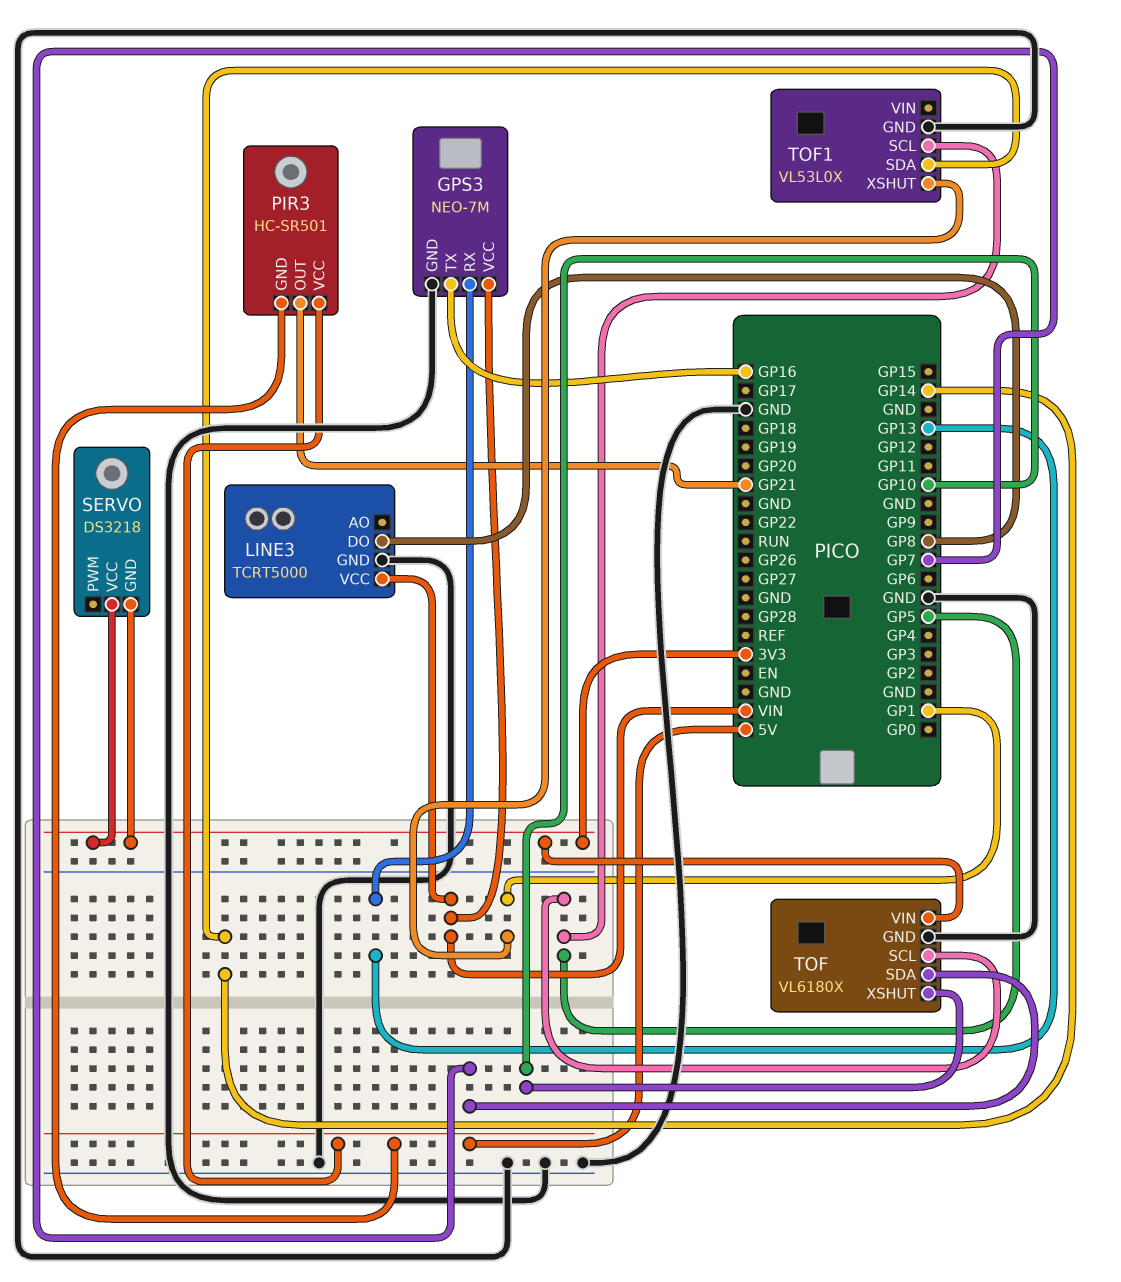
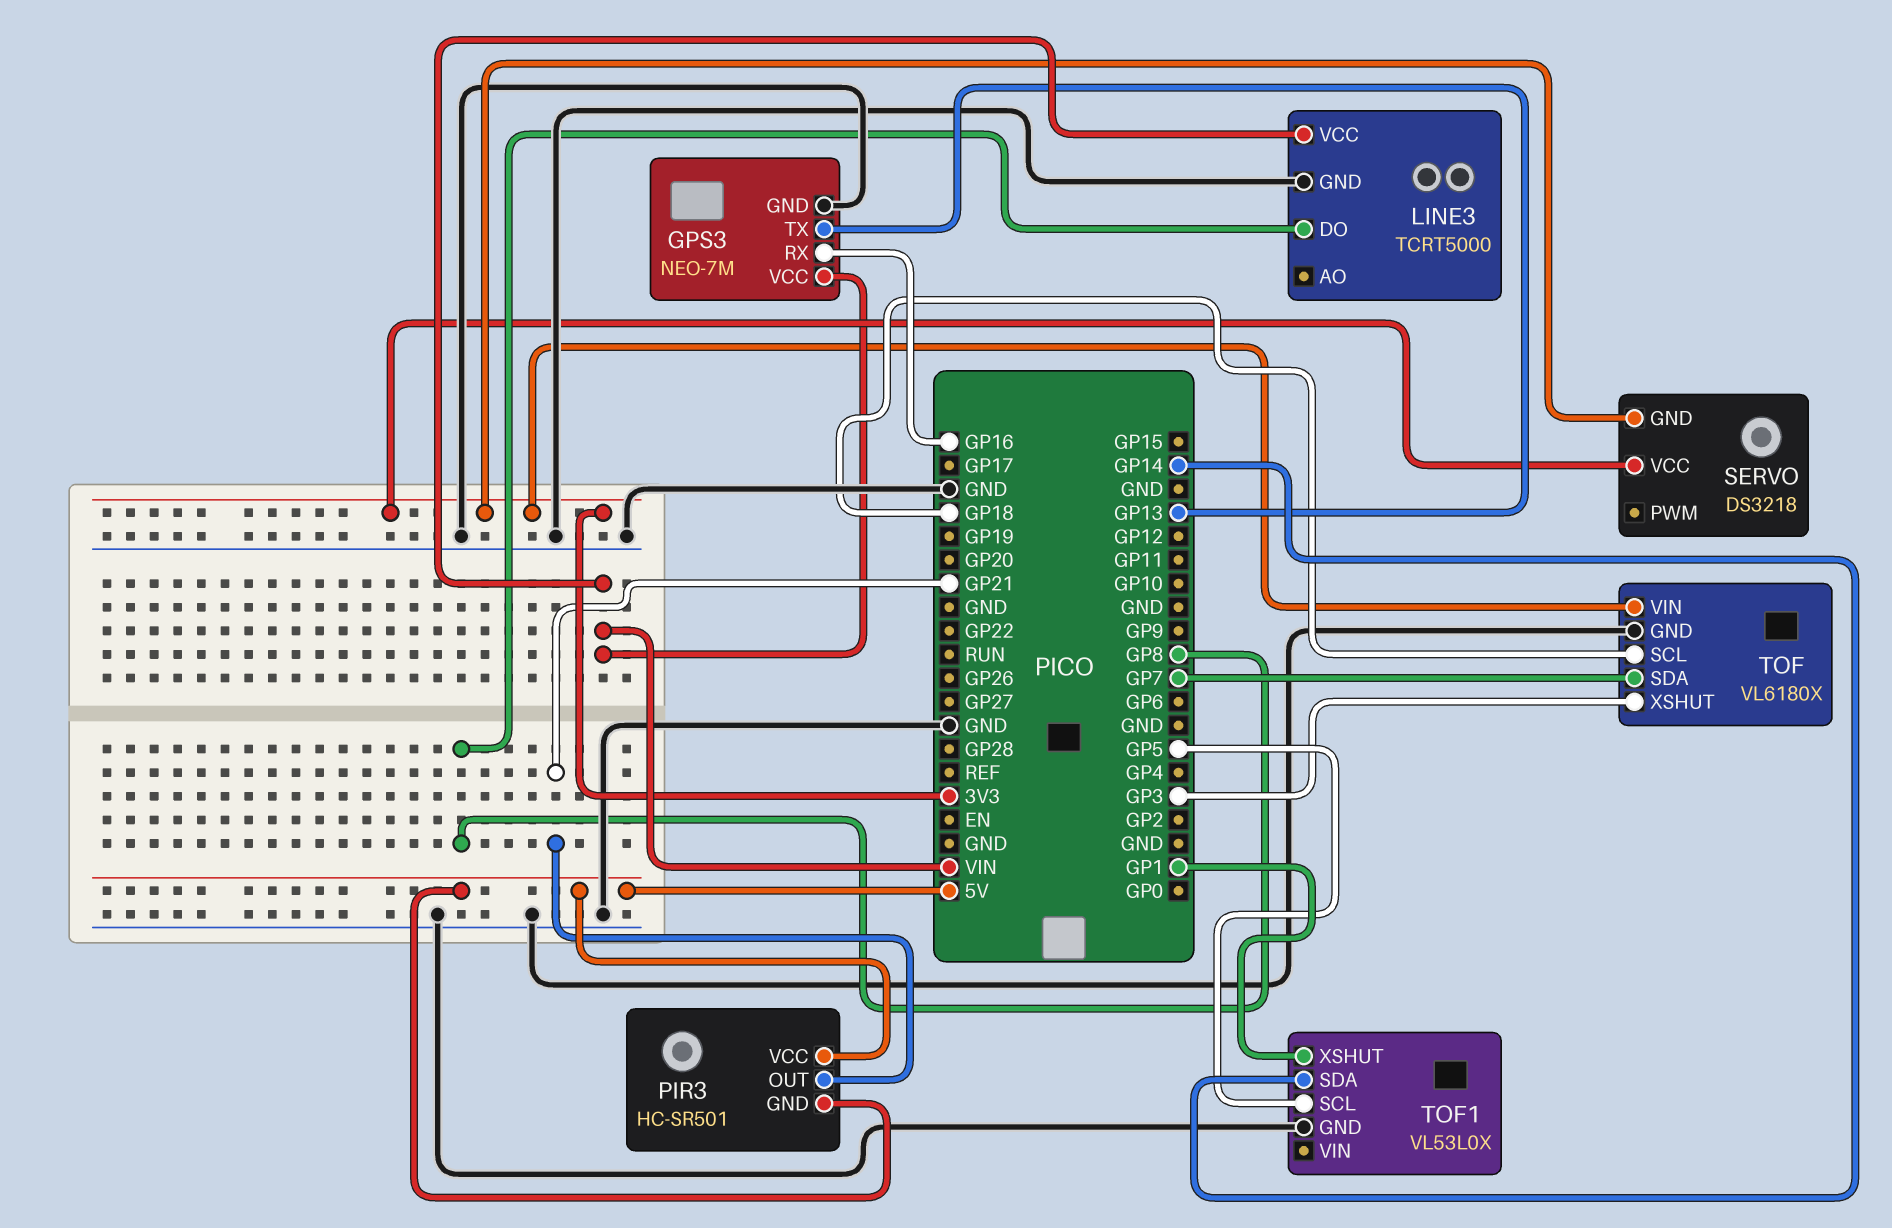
GPS3 pin RX: GP13 -> GP16
GPS3 pin TX: GP16 -> GP13
TOF pin SCL: GP5 -> GP18
TOF pin XSHUT: GP10 -> GP3

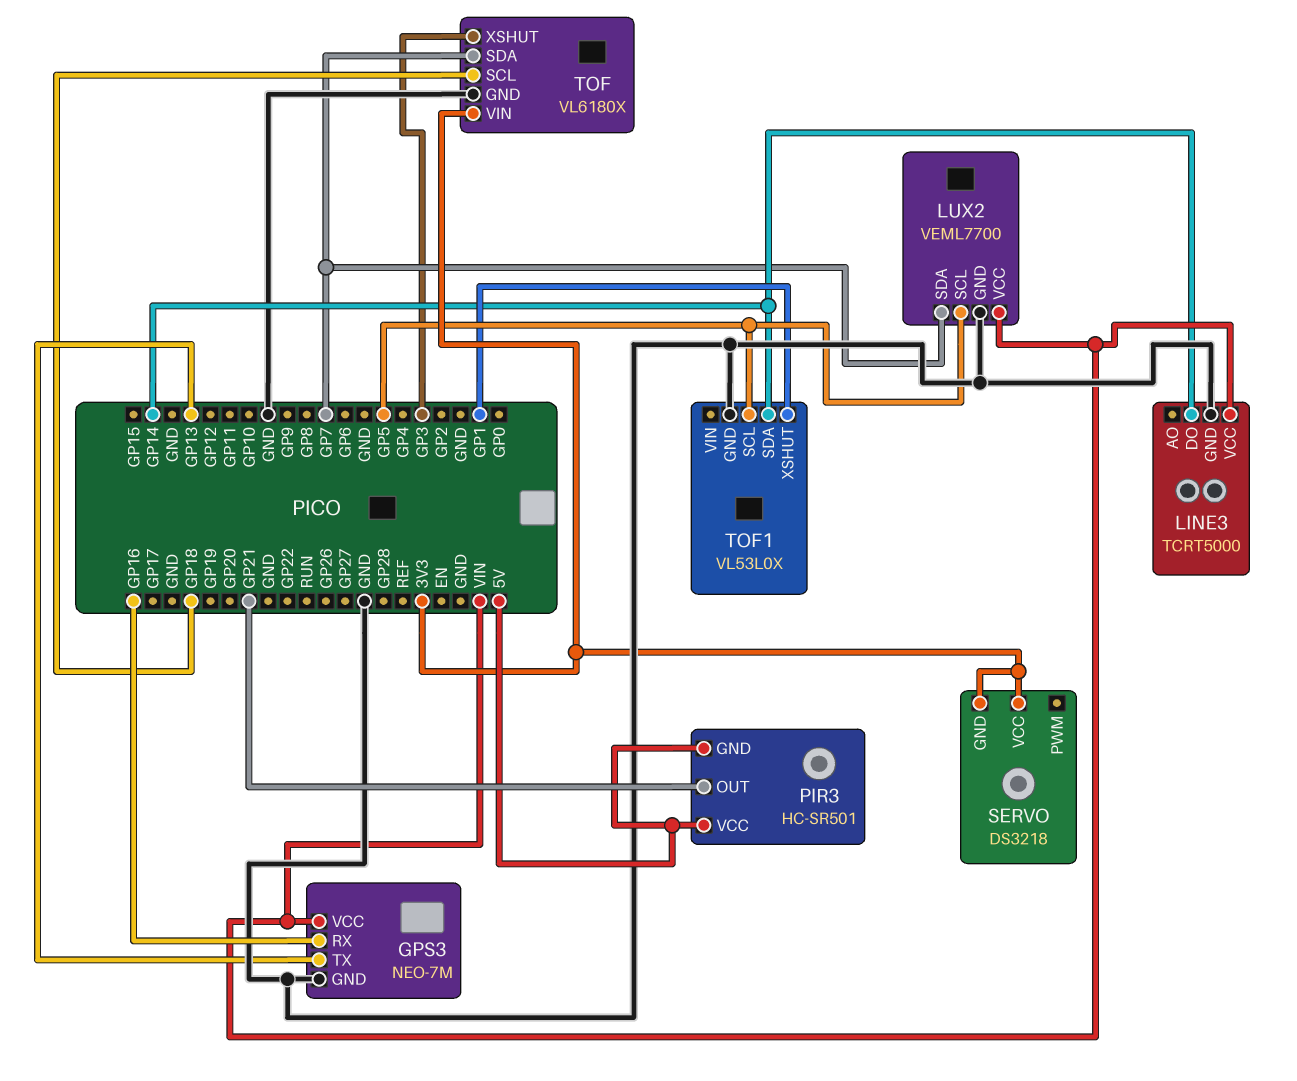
LINE3 pin DO: GP8 -> GP14
LUX2: none -> VEML7700
LUX2 pin GND: none -> GND
LUX2 pin SCL: none -> GP5
LUX2 pin SDA: none -> GP7
LUX2 pin VCC: none -> VIN

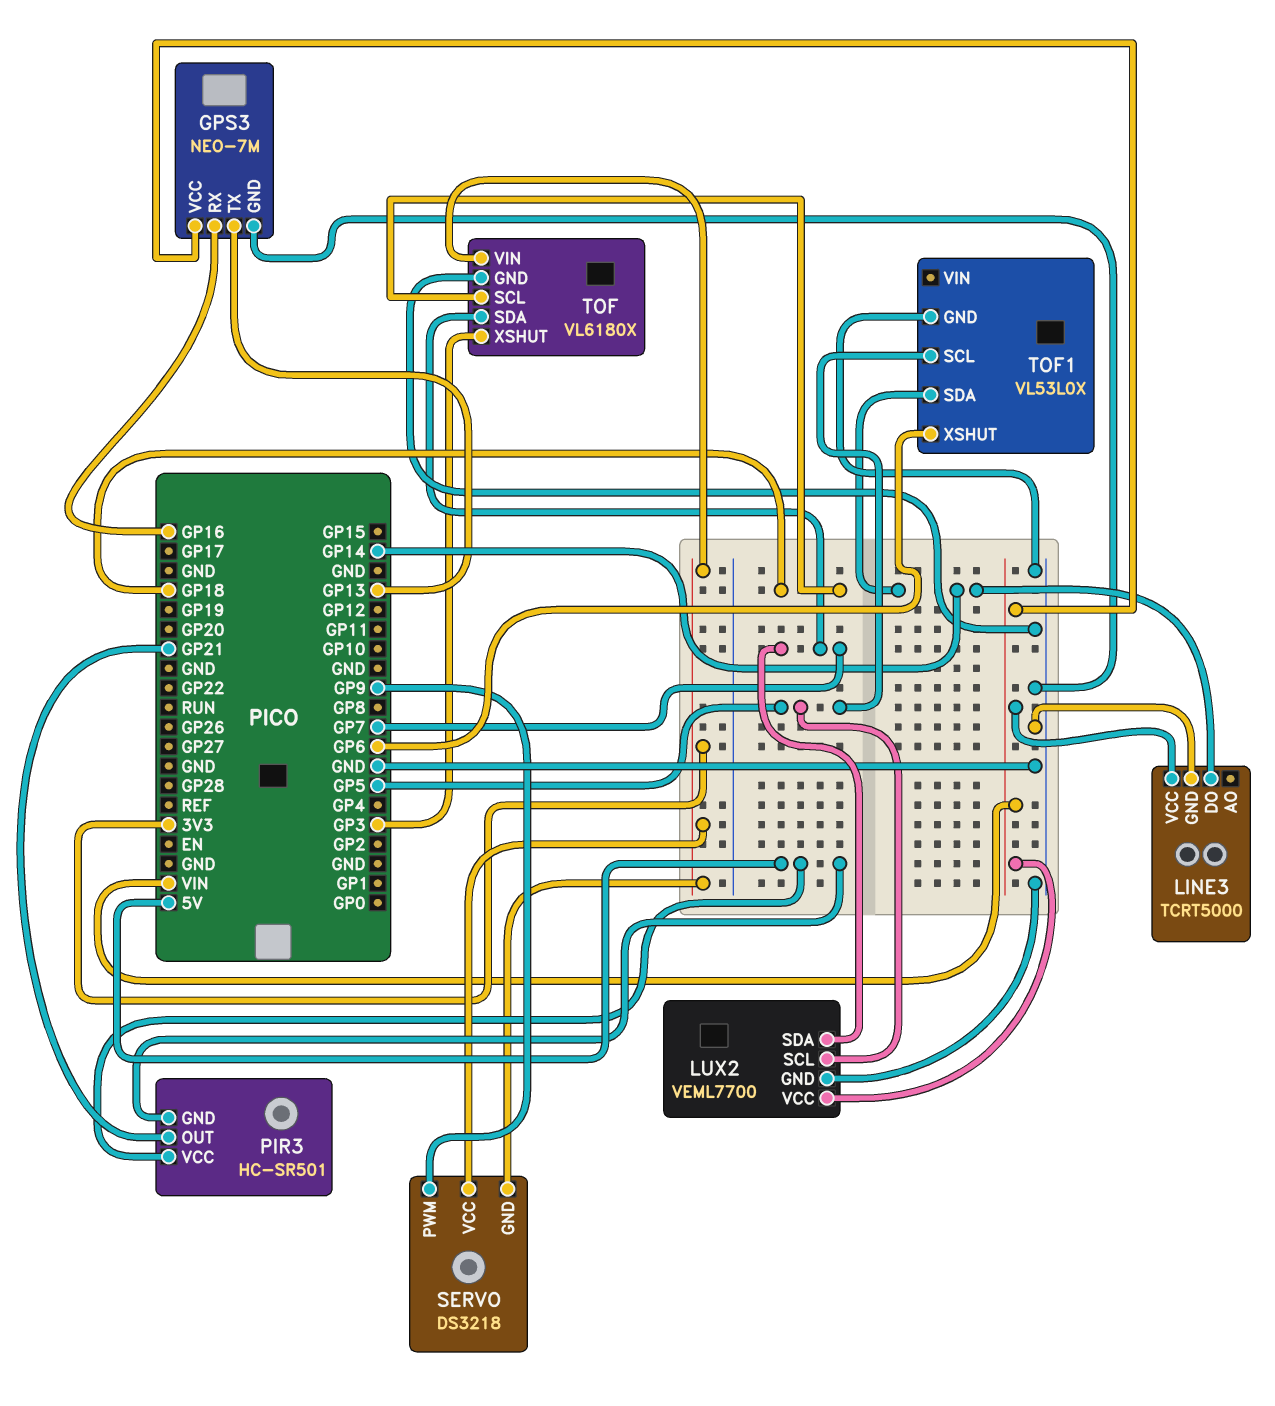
SERVO pin PWM: none -> GP9
TOF1 pin XSHUT: GP1 -> GP6

